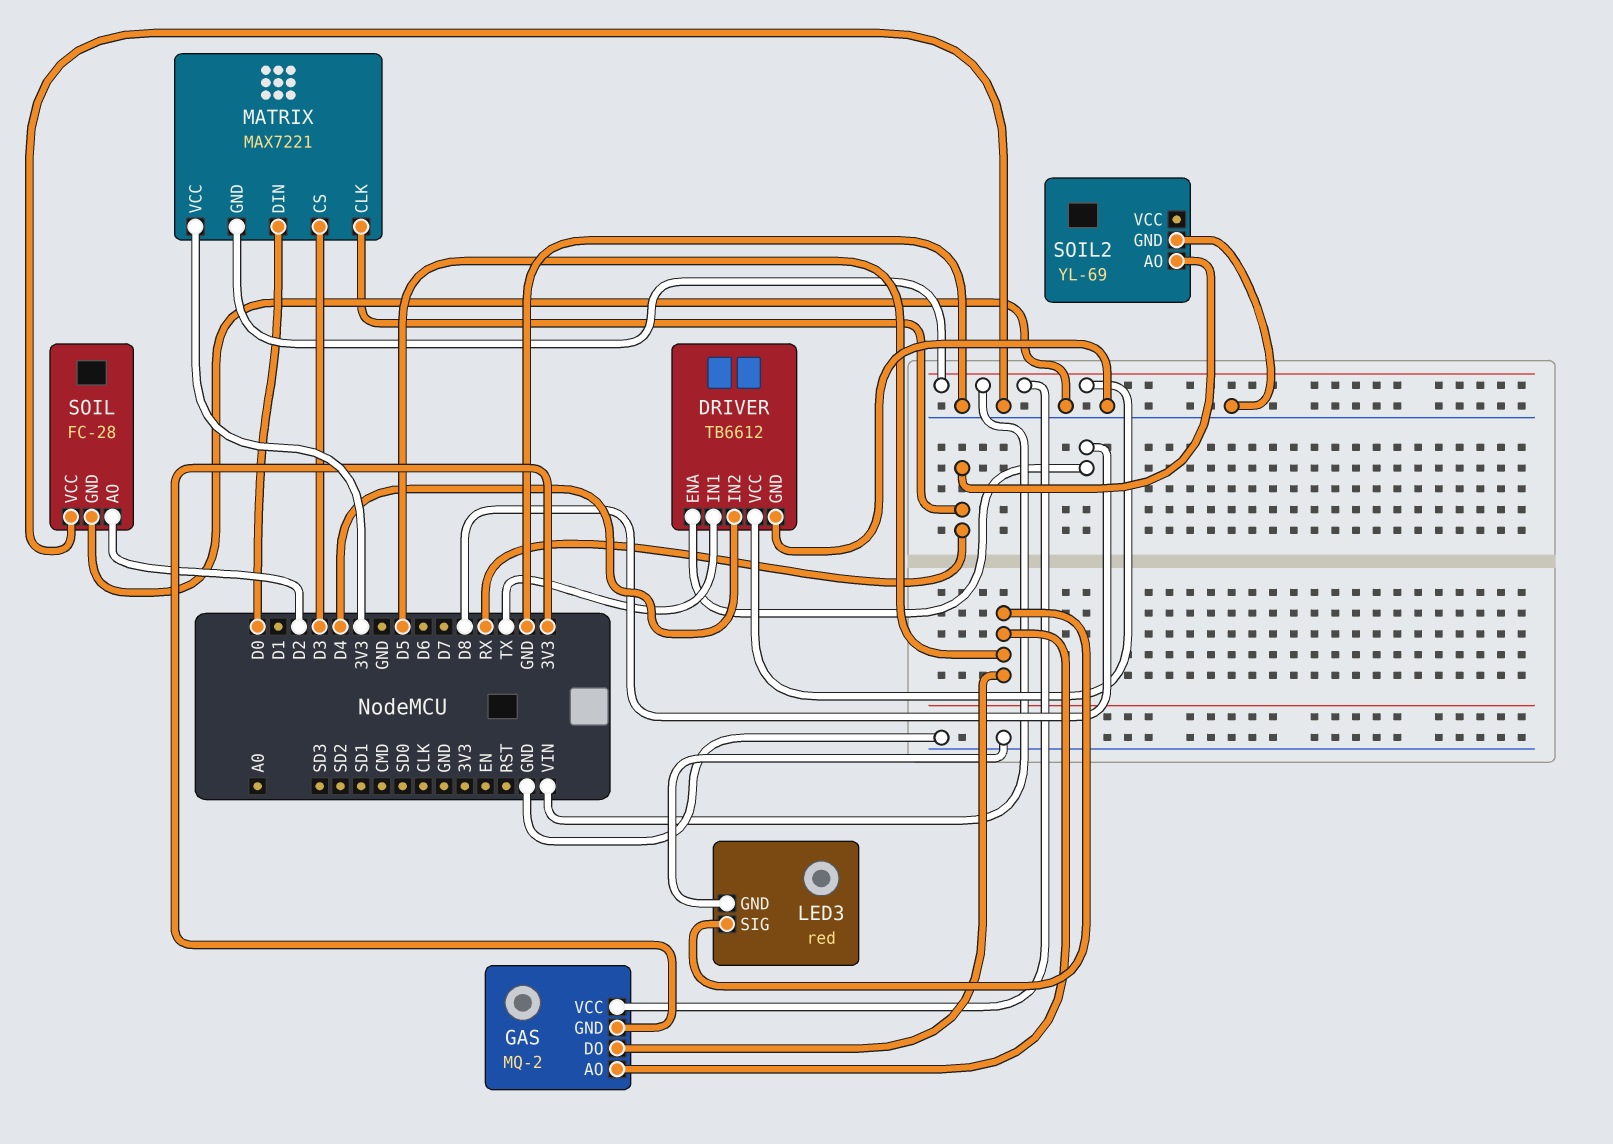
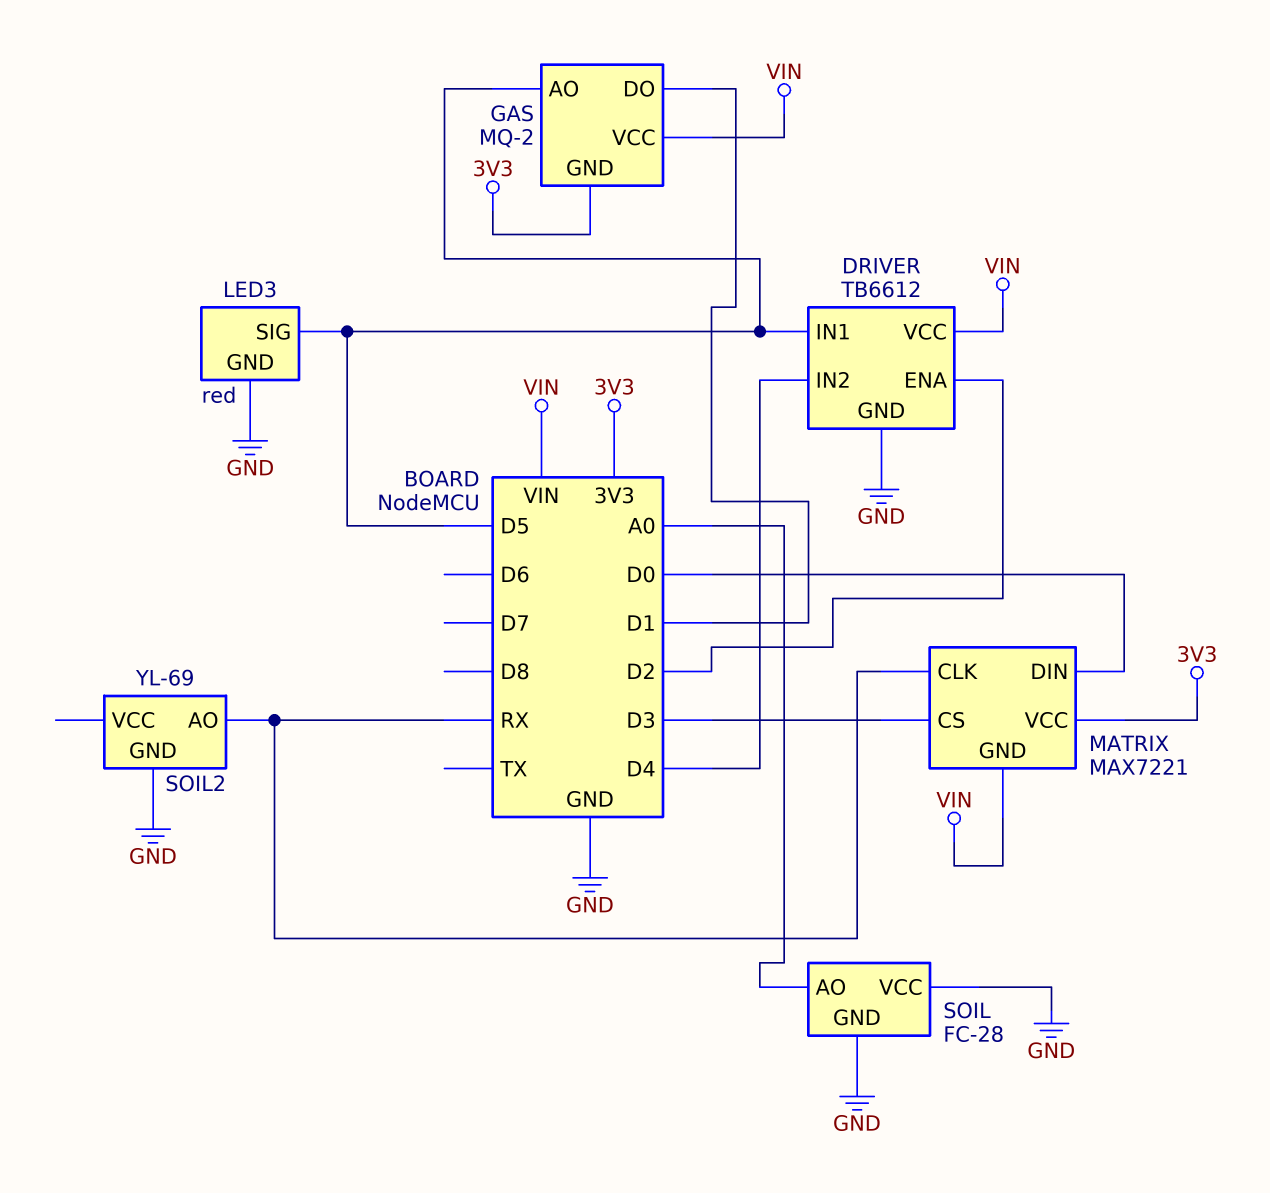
DRIVER pin ENA: D8 -> D2
DRIVER pin IN1: TX -> D5
GAS pin DO: D5 -> D1
SOIL pin AO: D2 -> A0

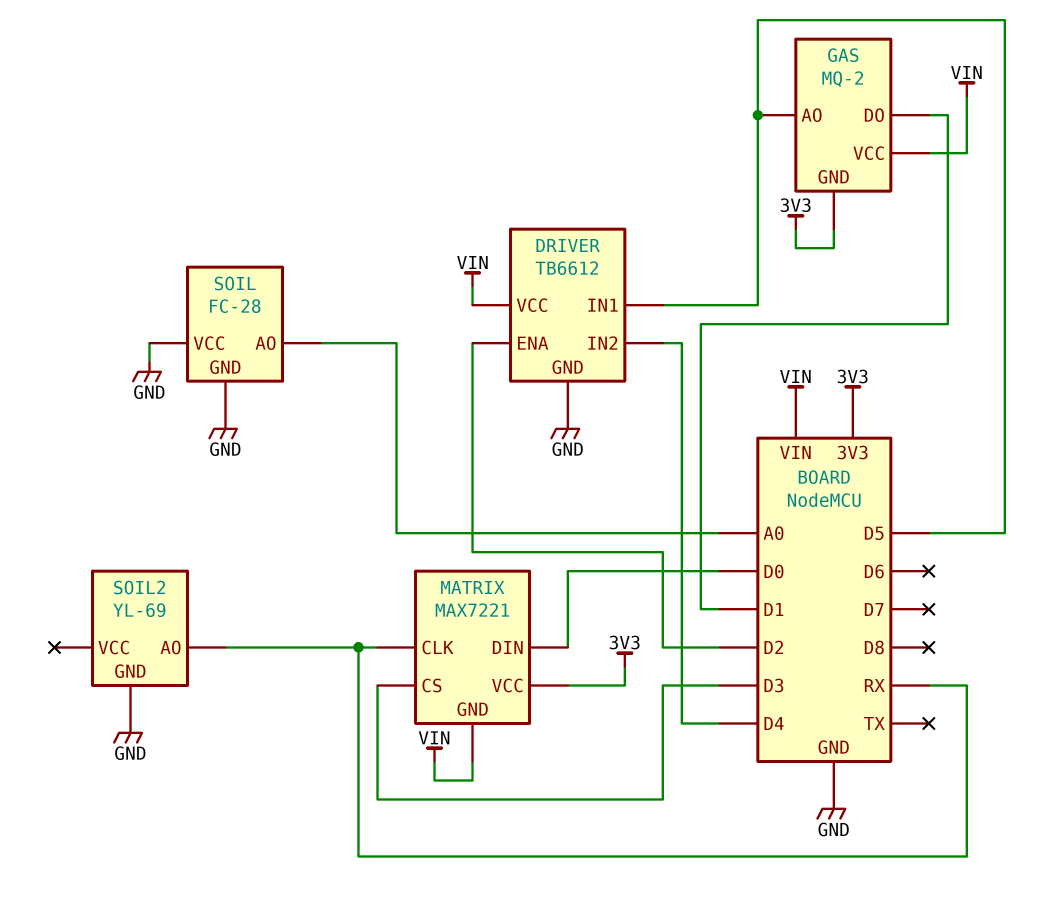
LED3: red -> none
LED3 pin GND: GND -> none
LED3 pin SIG: D5 -> none

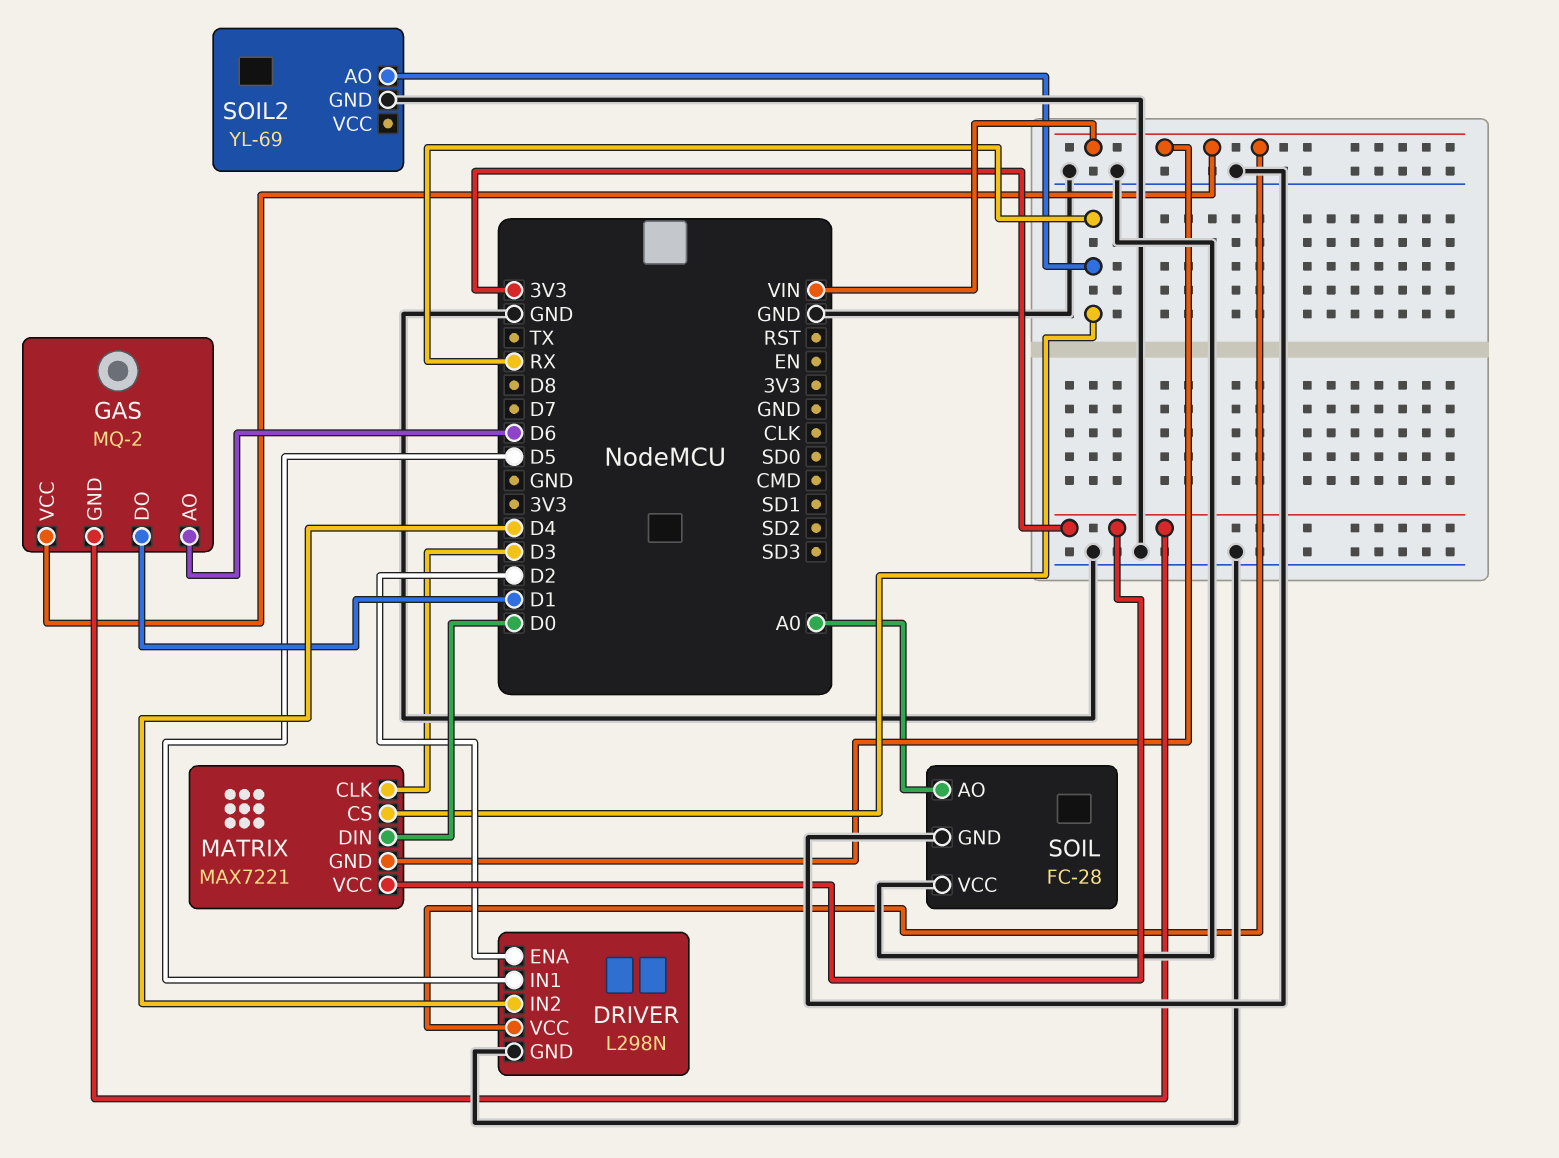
DRIVER: TB6612 -> L298N
GAS pin AO: D5 -> D6
MATRIX pin CLK: RX -> D3
MATRIX pin CS: D3 -> RX

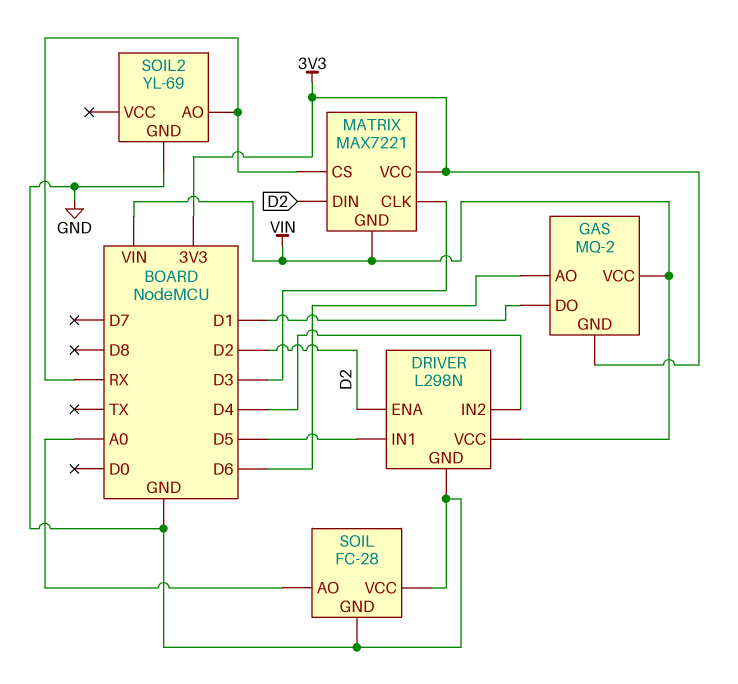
MATRIX pin DIN: D0 -> D2

